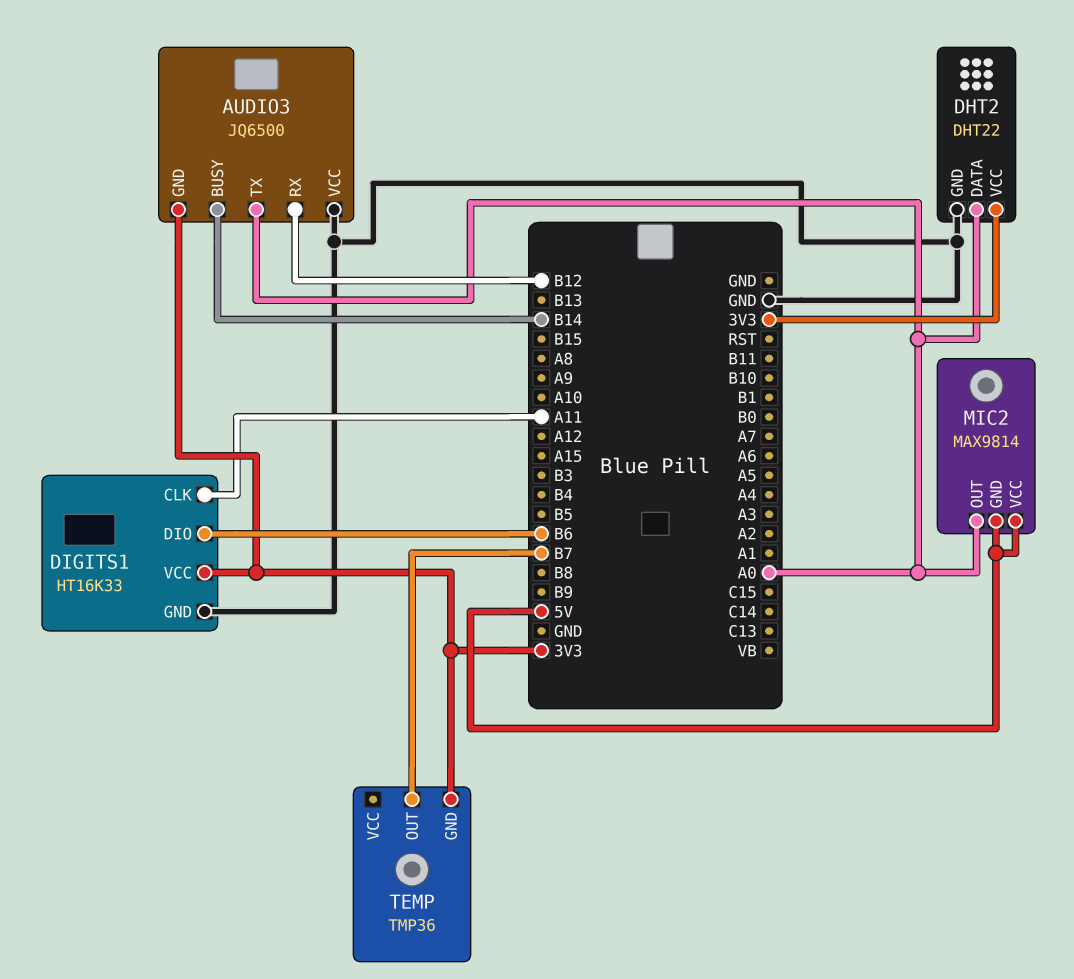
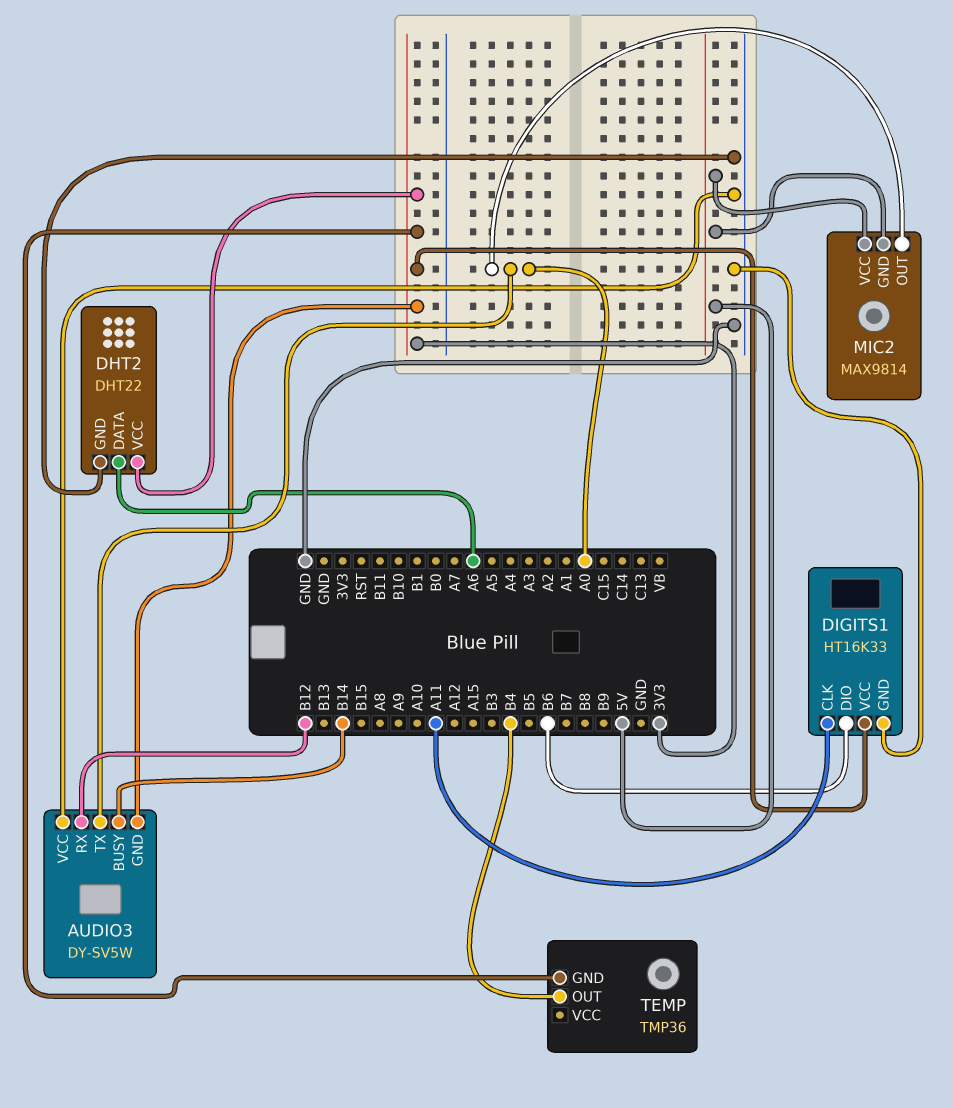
AUDIO3: JQ6500 -> DY-SV5W
DHT2 pin DATA: A0 -> A6
TEMP pin OUT: B7 -> B4

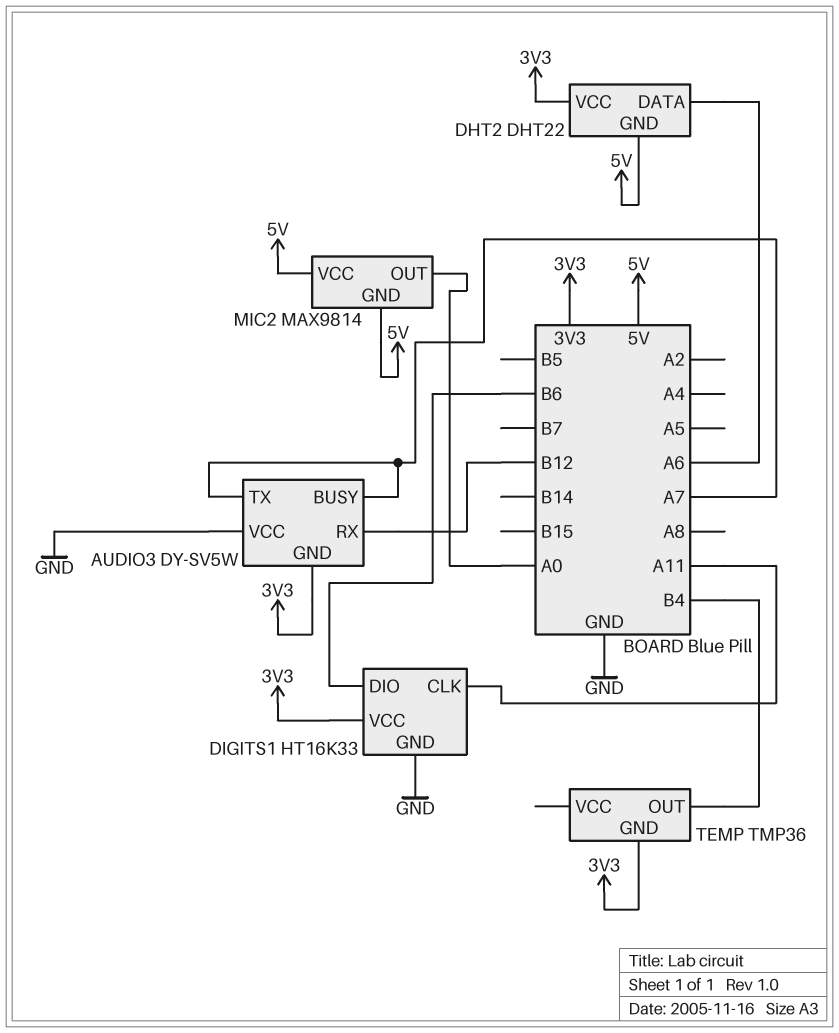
AUDIO3 pin BUSY: B14 -> A7
AUDIO3 pin TX: A0 -> A7
DHT2 pin GND: GND -> 5V

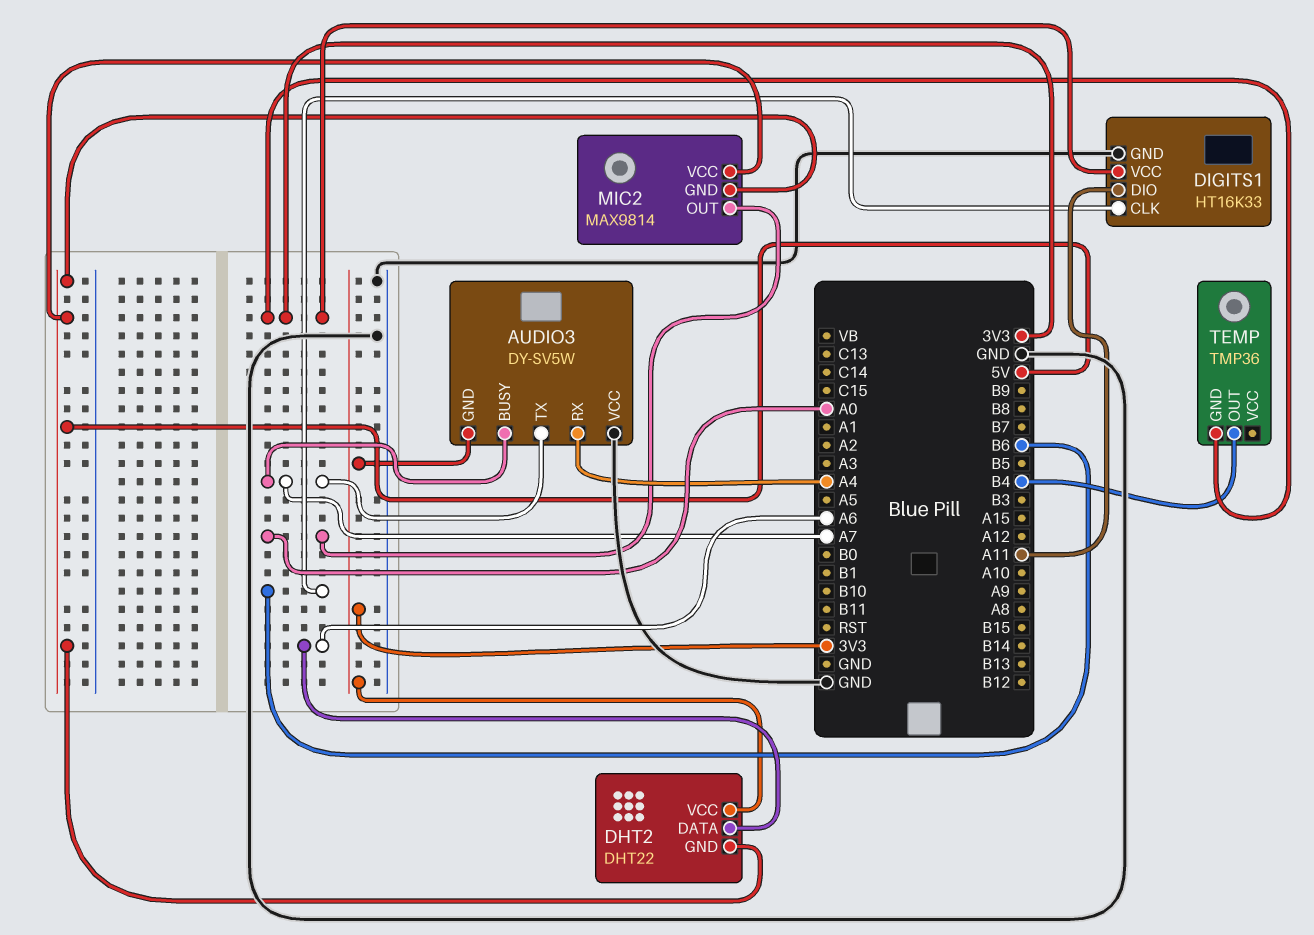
AUDIO3 pin RX: B12 -> A4
DIGITS1 pin CLK: A11 -> B6
DIGITS1 pin DIO: B6 -> A11

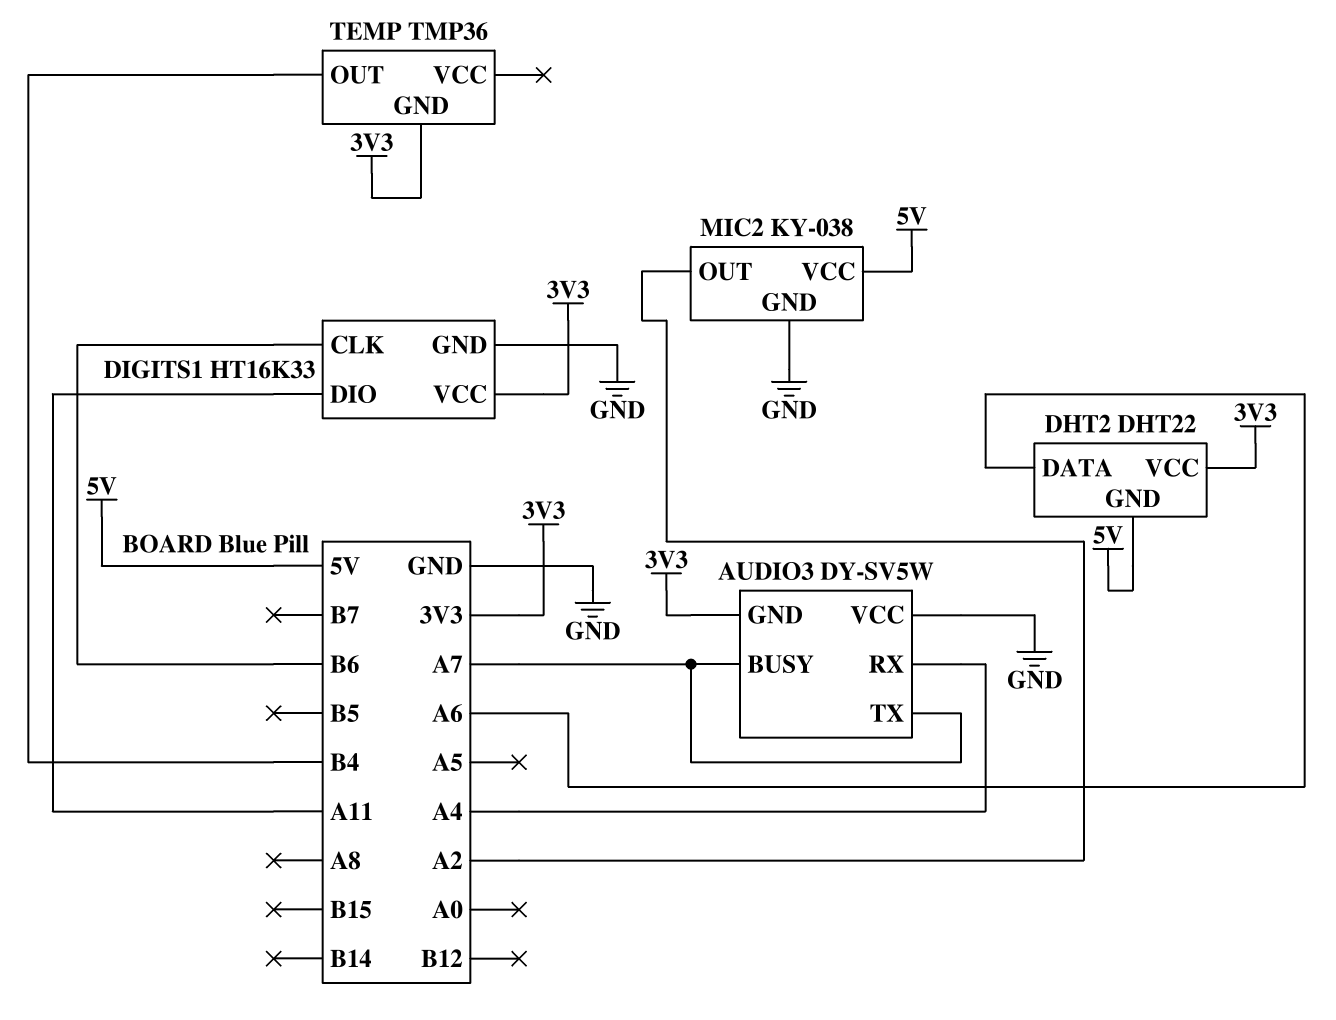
MIC2: MAX9814 -> KY-038
MIC2 pin GND: 5V -> GND
MIC2 pin OUT: A0 -> A2

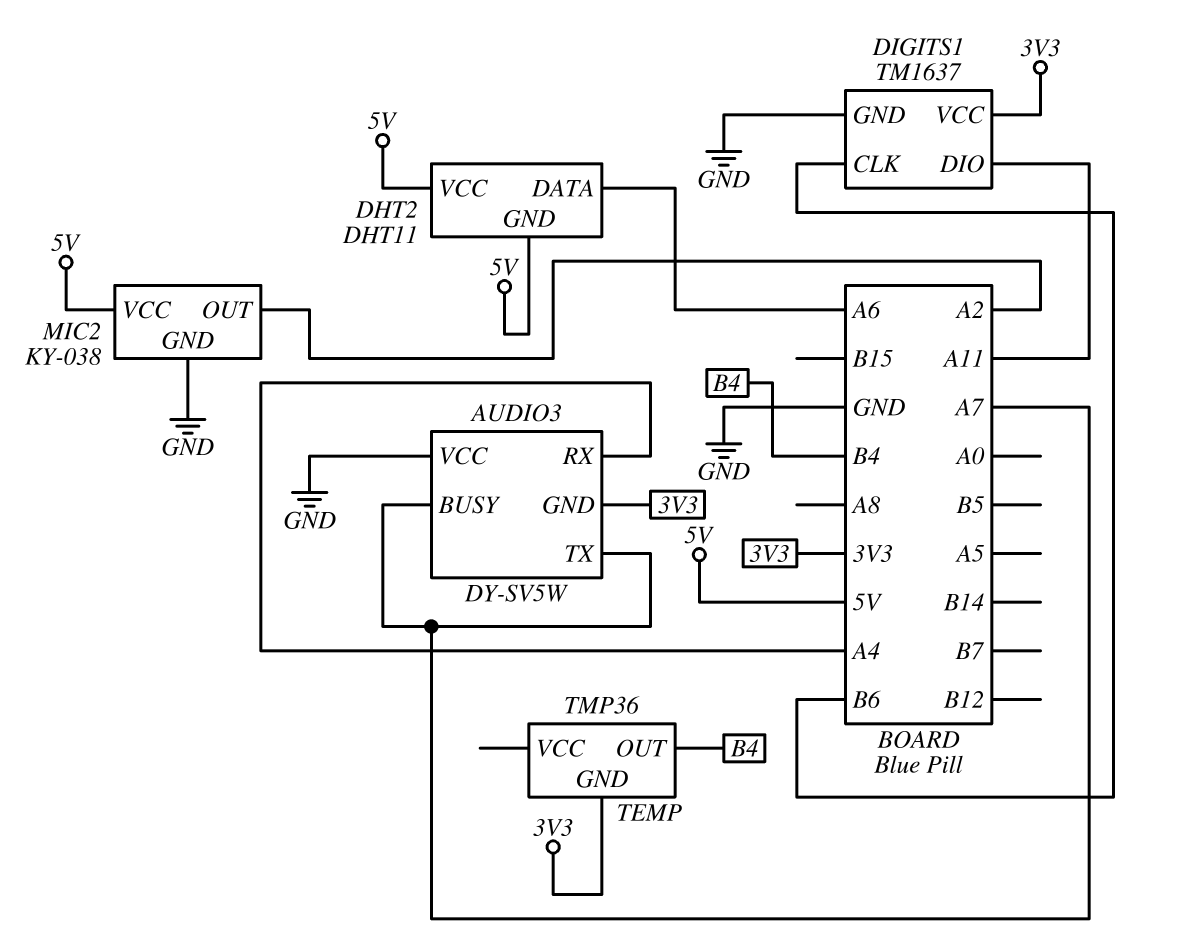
DHT2: DHT22 -> DHT11
DHT2 pin VCC: 3V3 -> 5V
DIGITS1: HT16K33 -> TM1637

